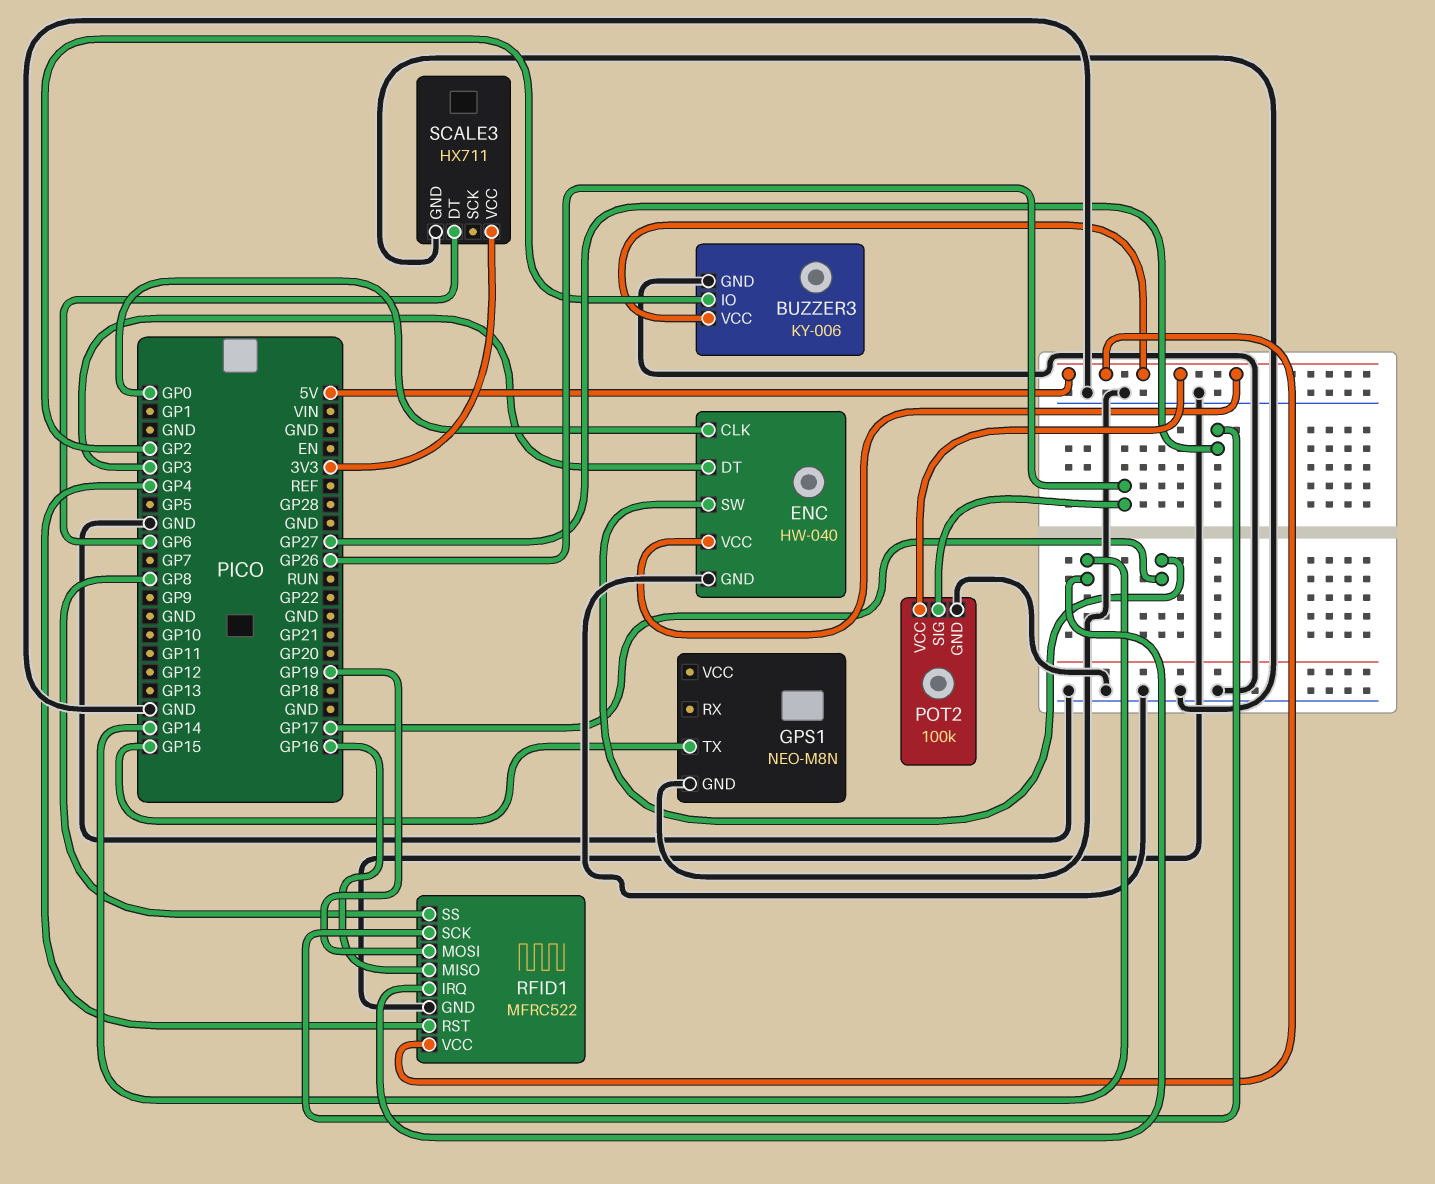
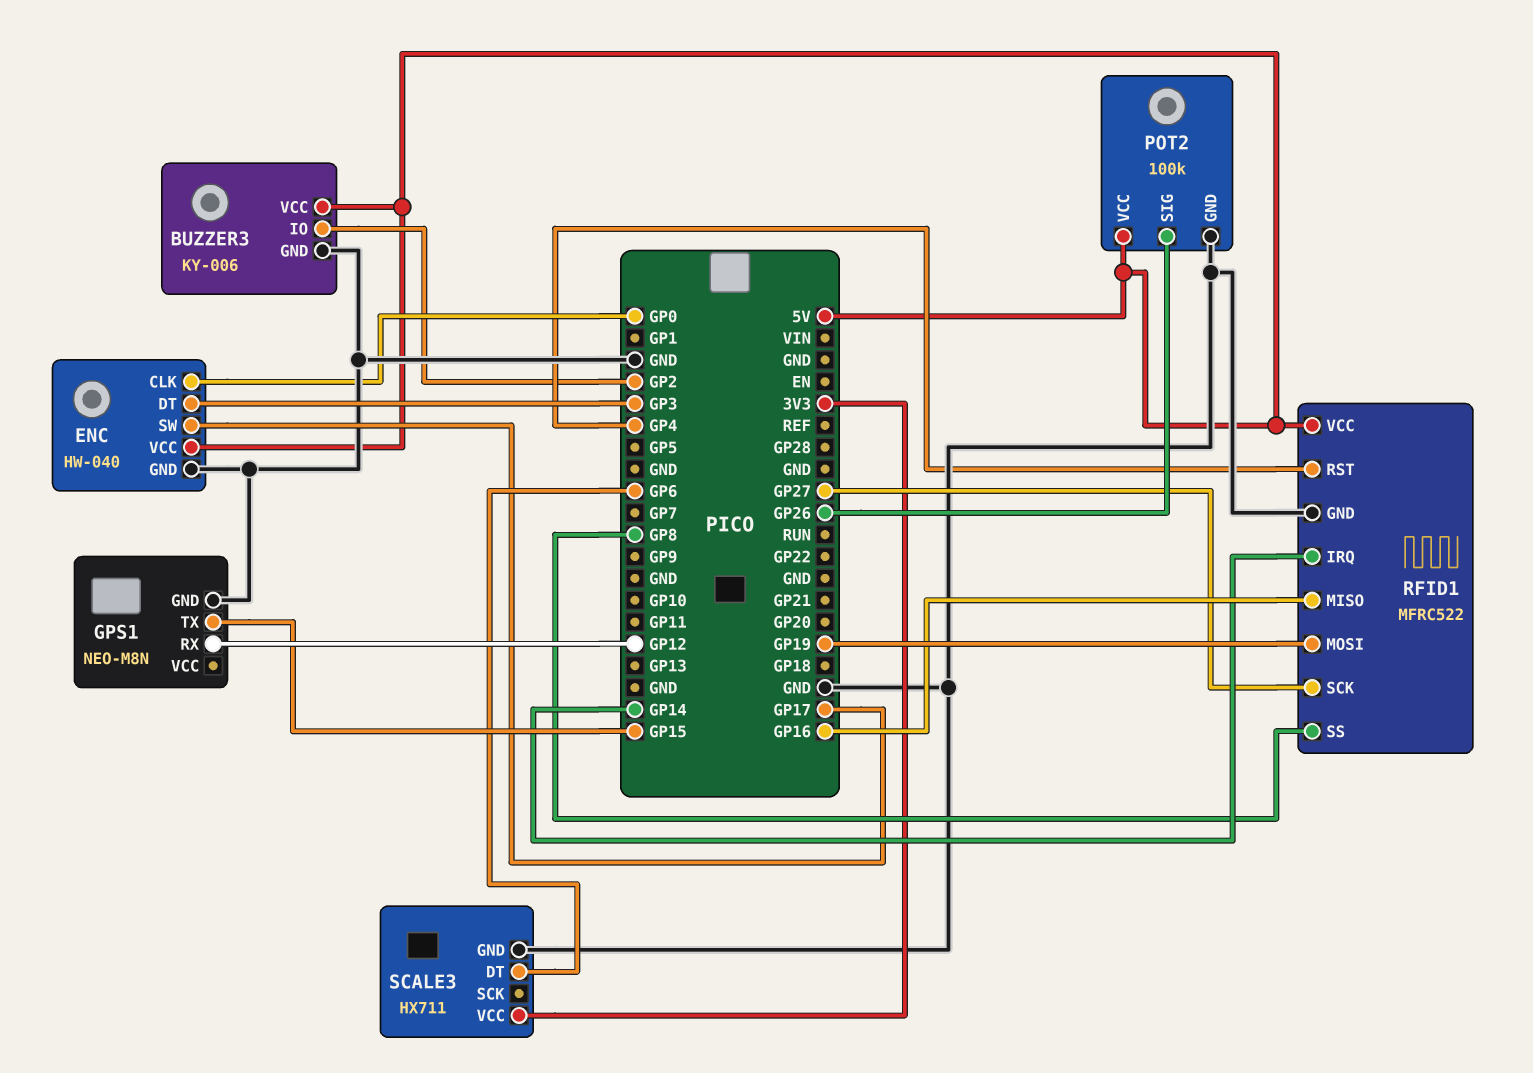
GPS1 pin RX: none -> GP12

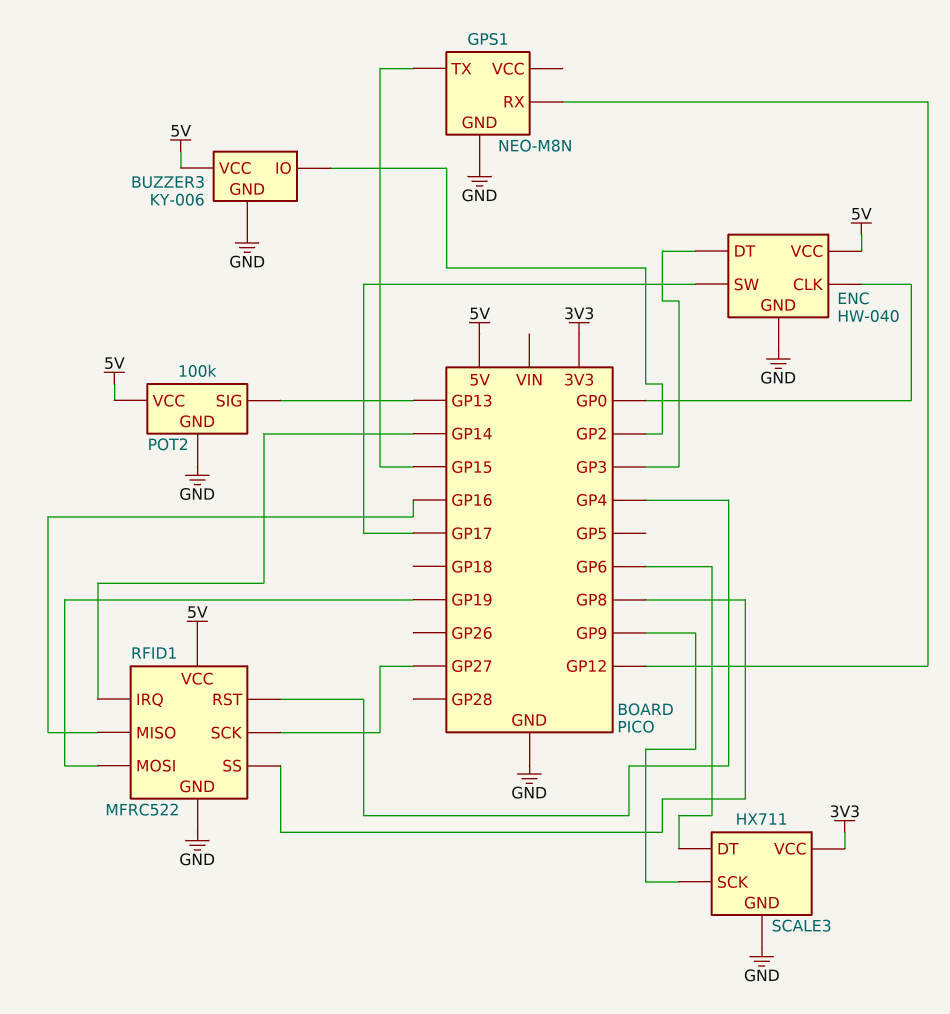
POT2 pin SIG: GP26 -> GP13
SCALE3 pin SCK: none -> GP9

